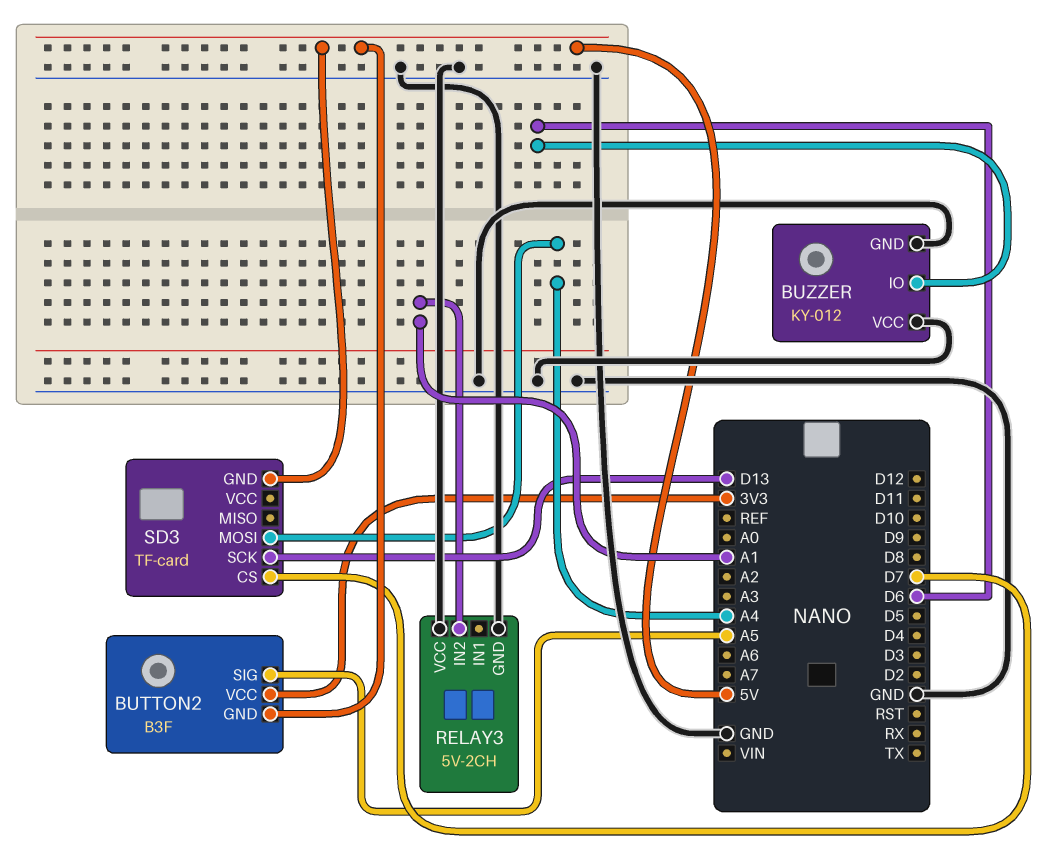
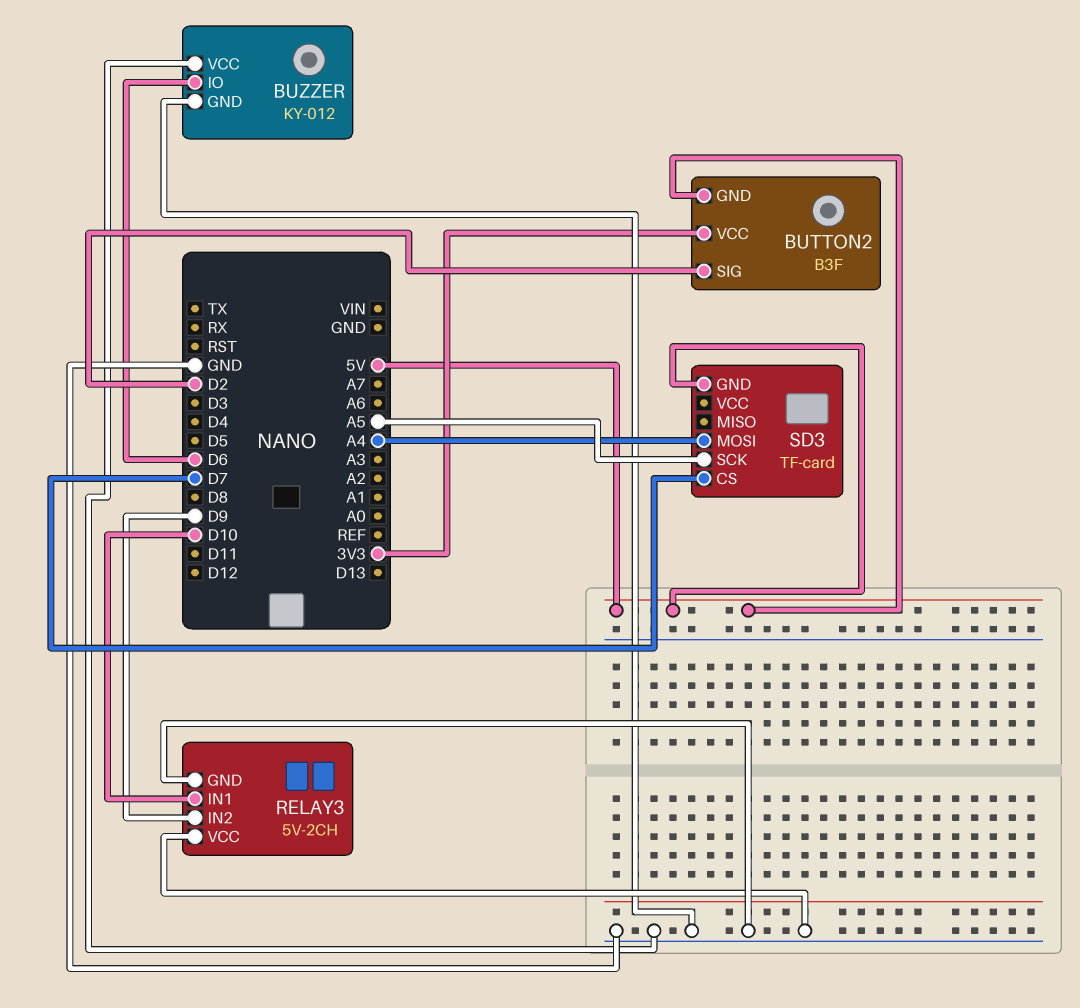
BUTTON2 pin SIG: A5 -> D2
RELAY3 pin IN1: none -> D10
RELAY3 pin IN2: A1 -> D9
SD3 pin SCK: D13 -> A5

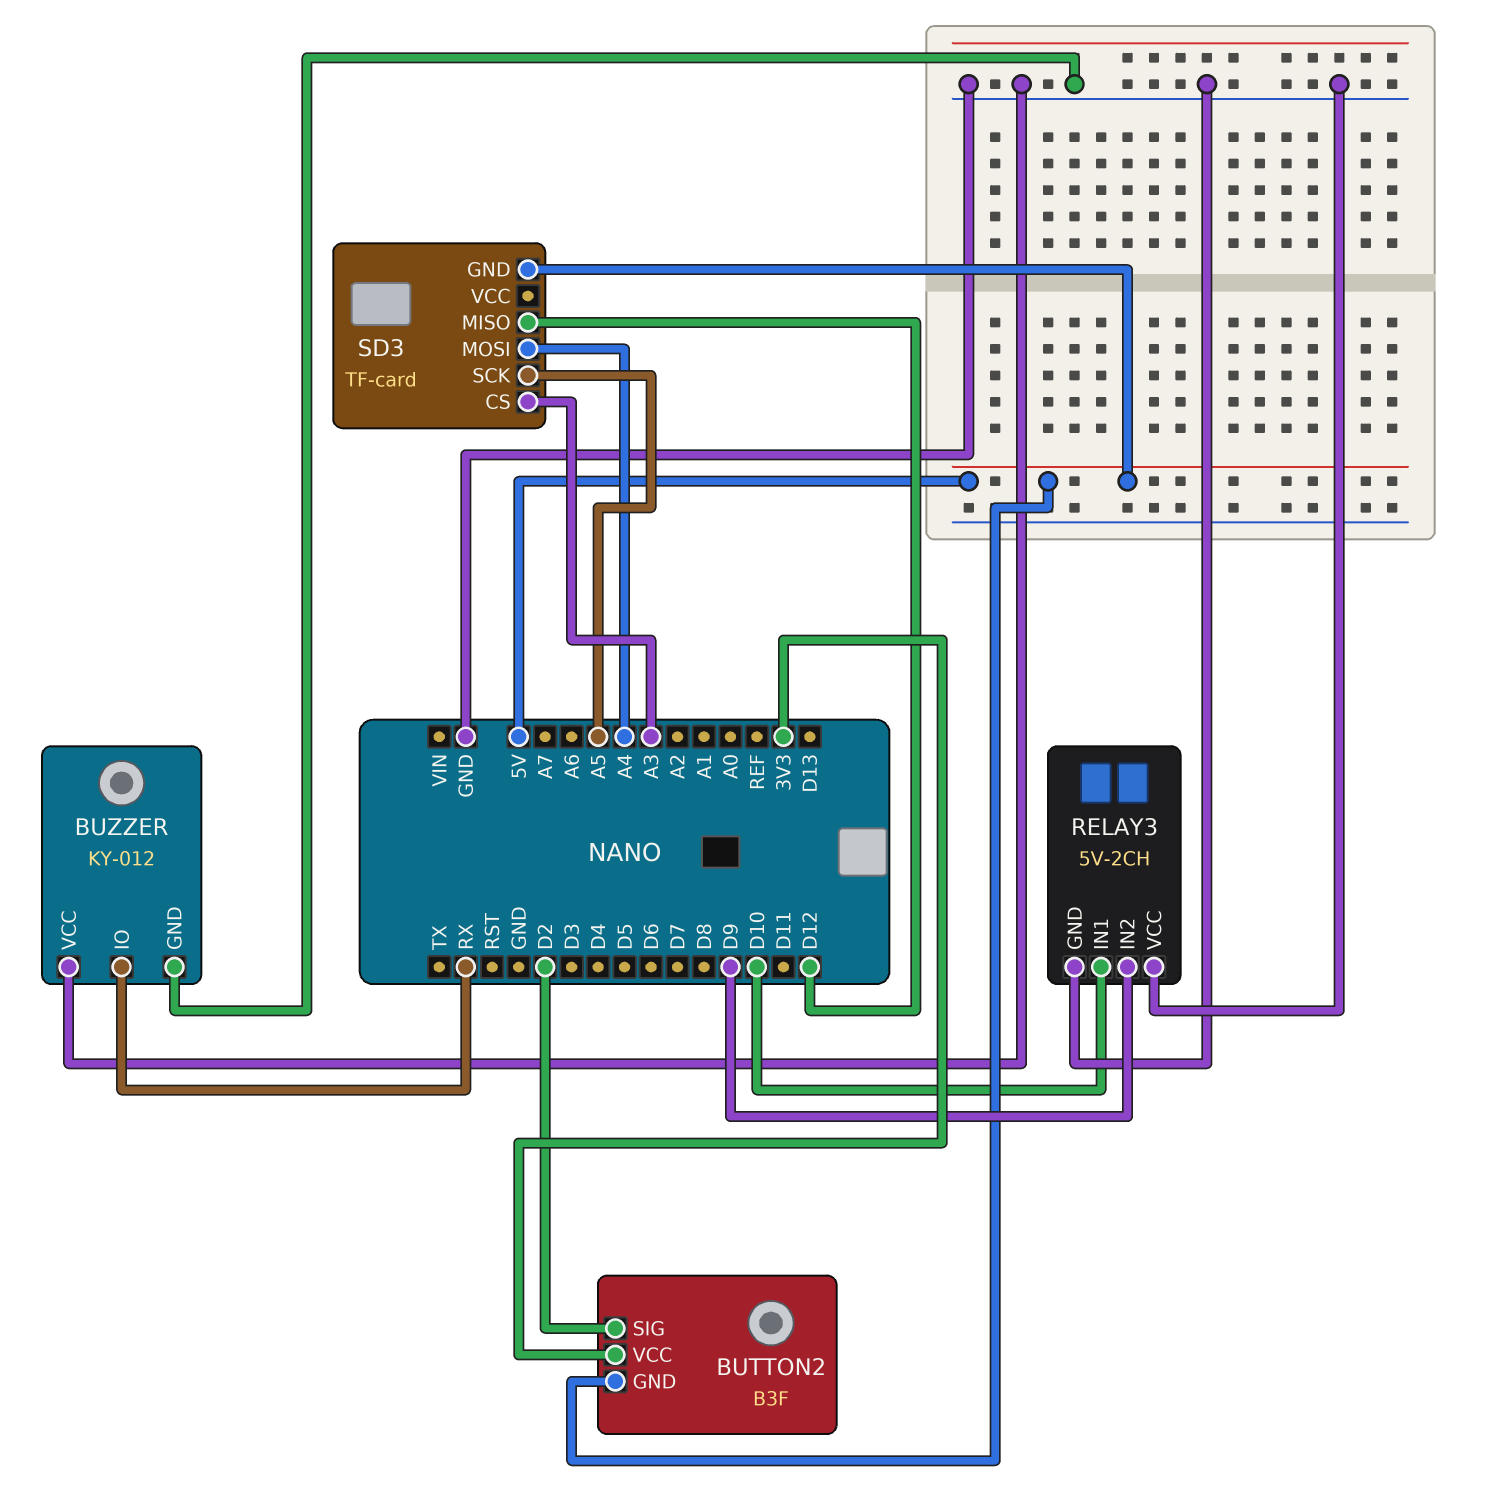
BUZZER pin IO: D6 -> RX
SD3 pin CS: D7 -> A3
SD3 pin MISO: none -> D12

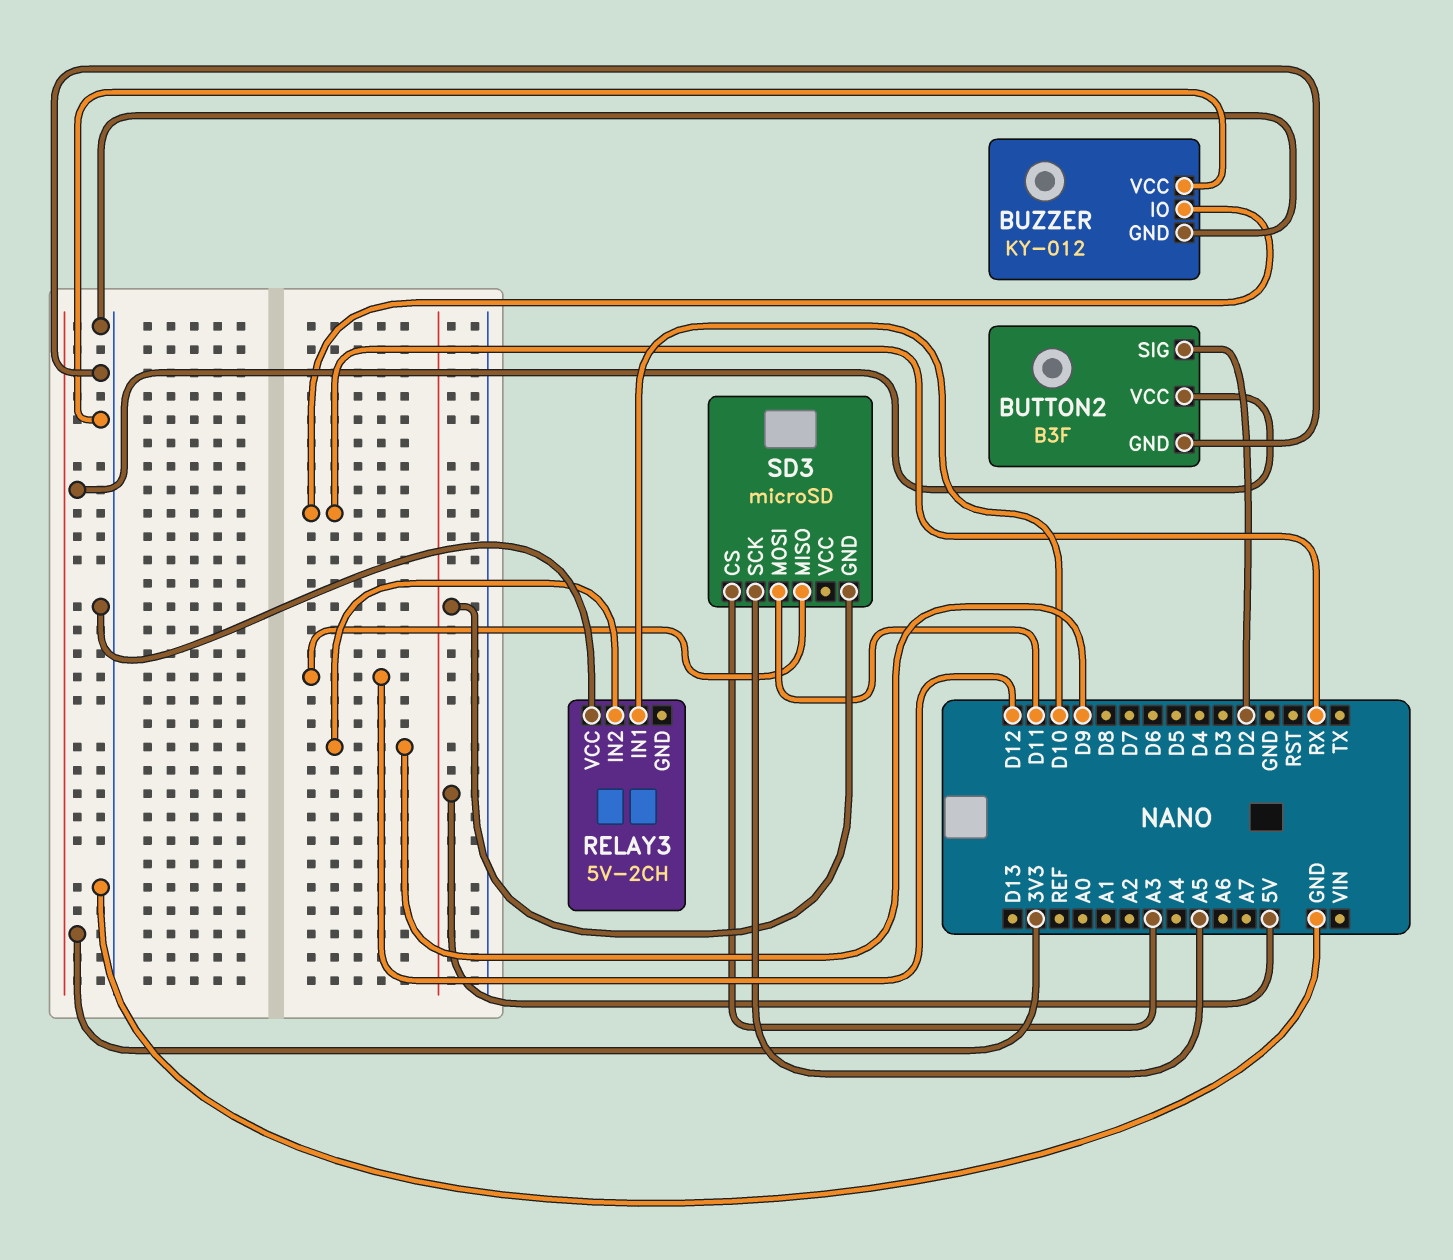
BUTTON2 pin GND: 5V -> GND
RELAY3 pin GND: GND -> none
SD3: TF-card -> microSD
SD3 pin MOSI: A4 -> D11

